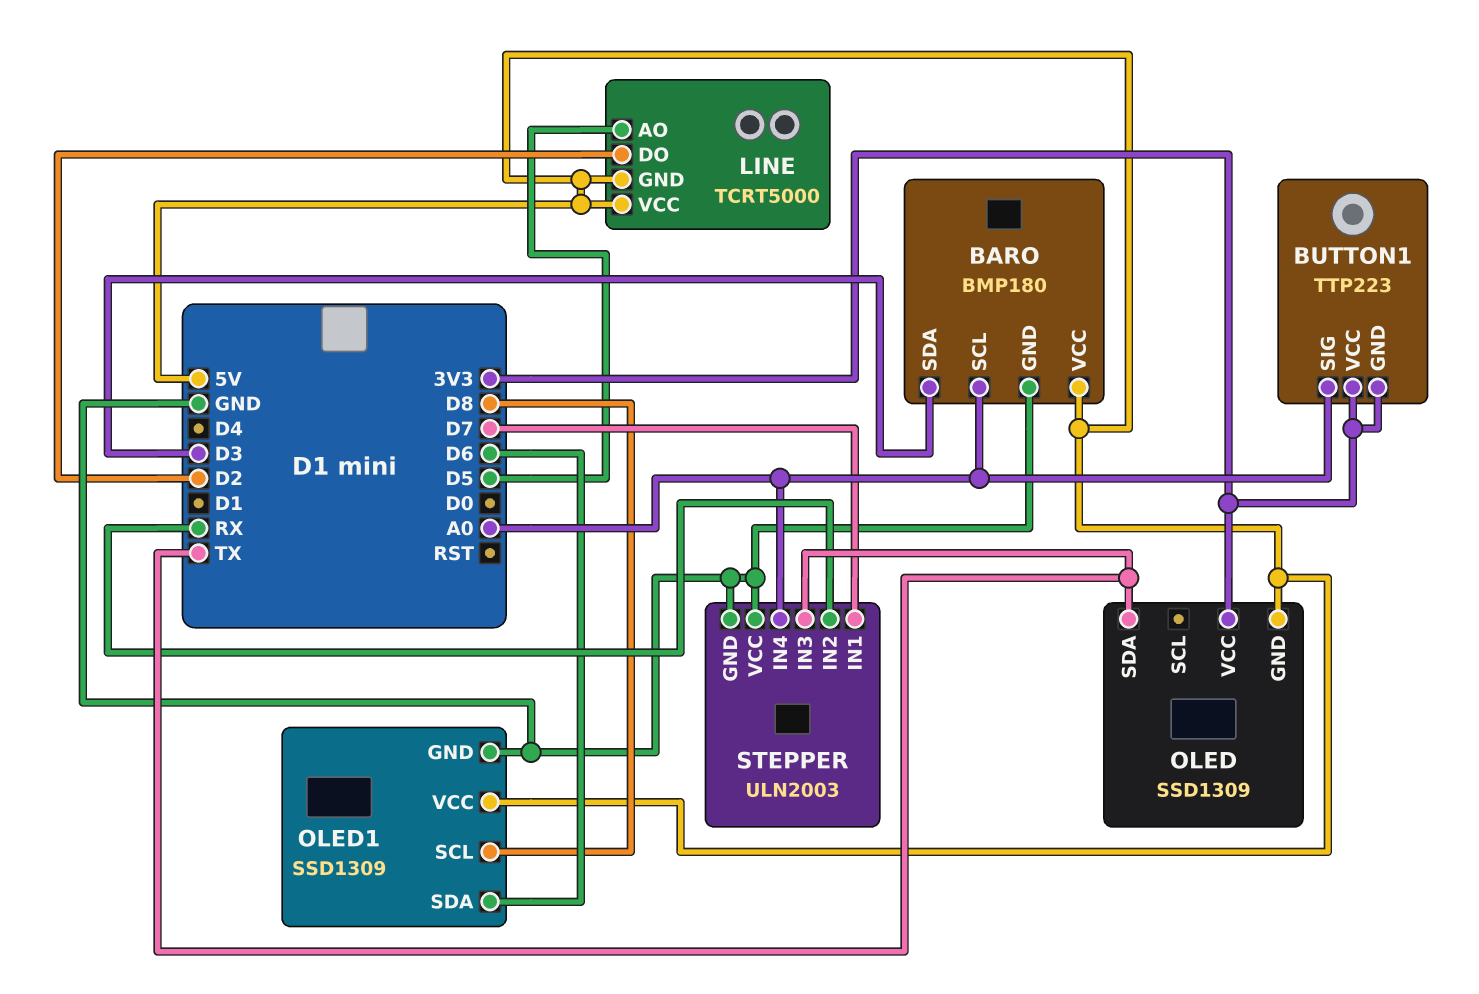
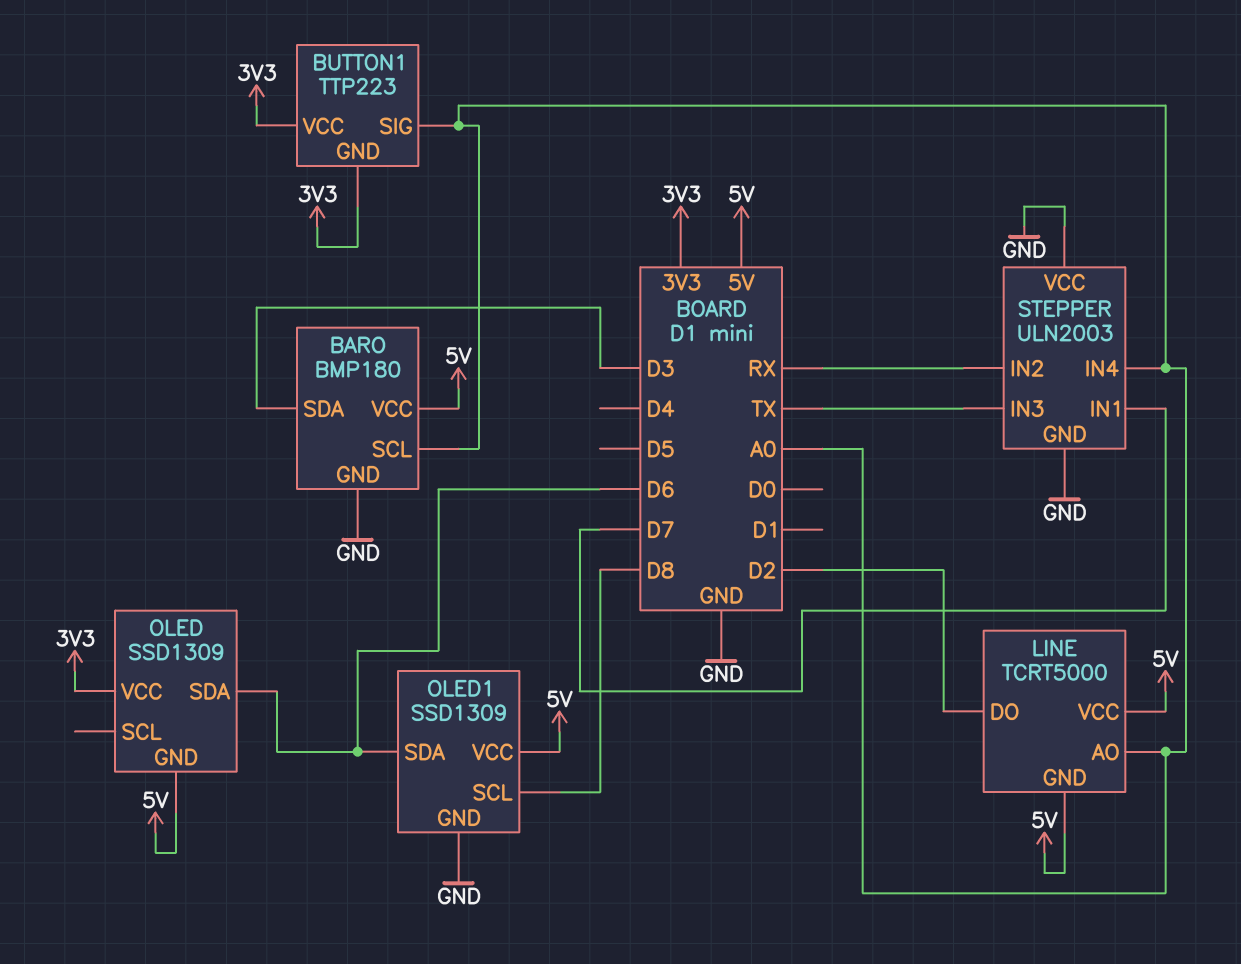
LINE pin AO: D5 -> A0
OLED pin SDA: TX -> D6

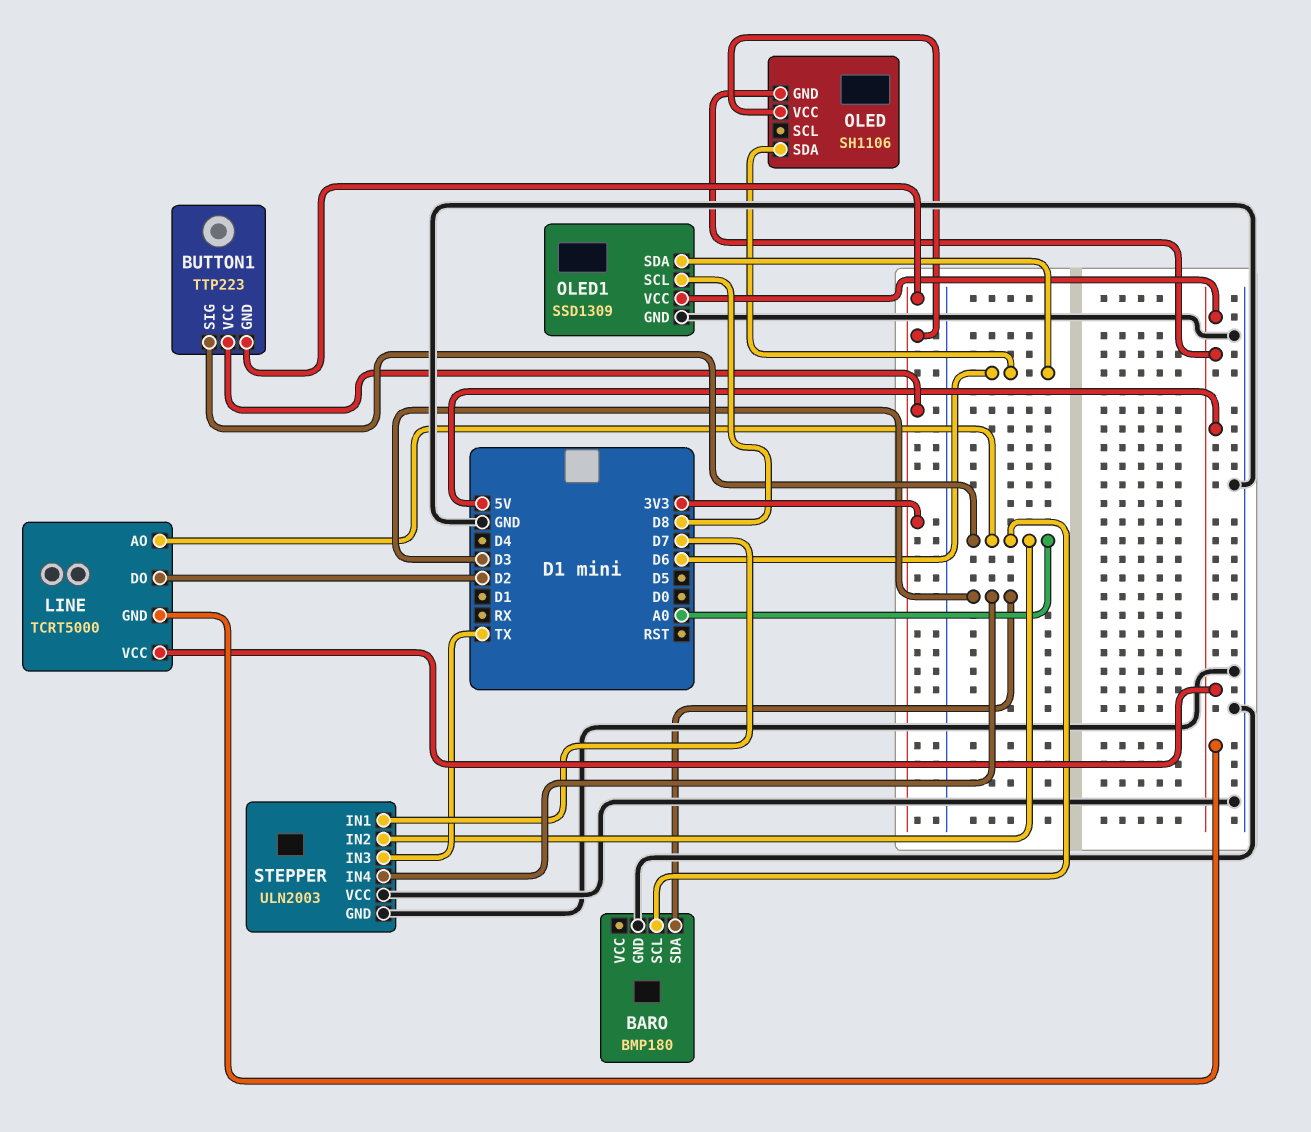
BARO pin VCC: 5V -> none
OLED: SSD1309 -> SH1106
STEPPER pin IN2: RX -> A0
STEPPER pin IN4: A0 -> D3

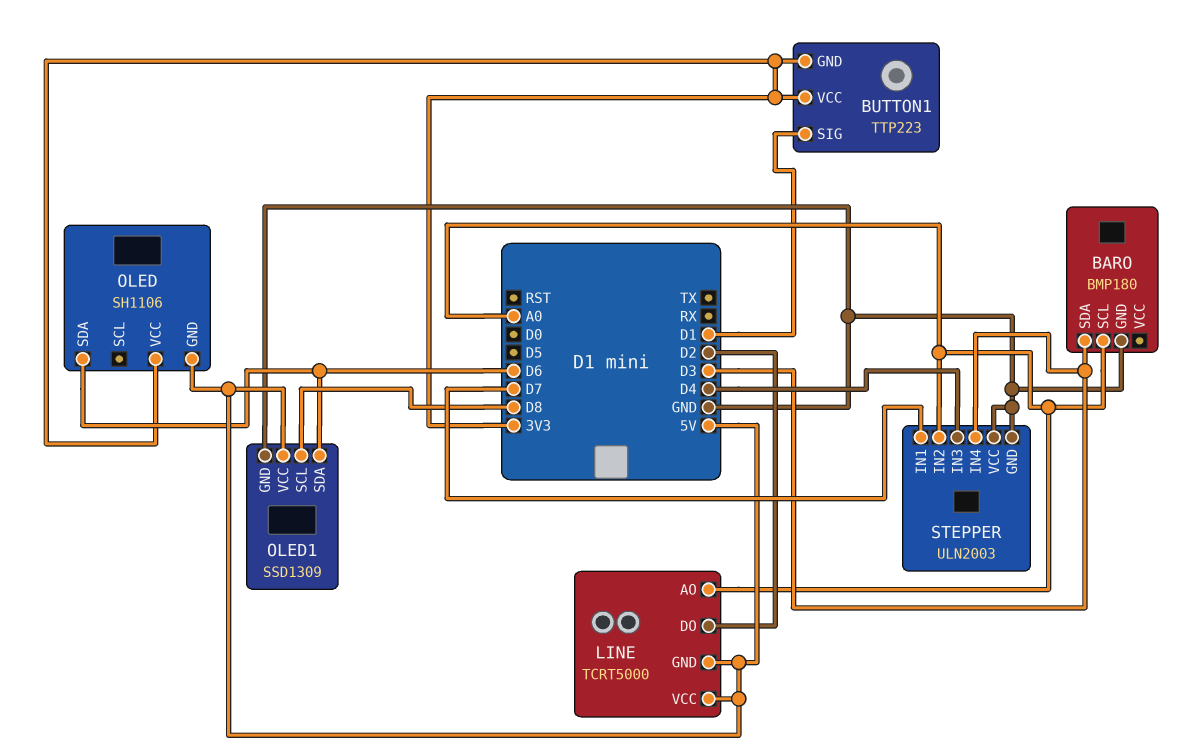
BUTTON1 pin SIG: A0 -> D1
STEPPER pin IN3: TX -> D4

